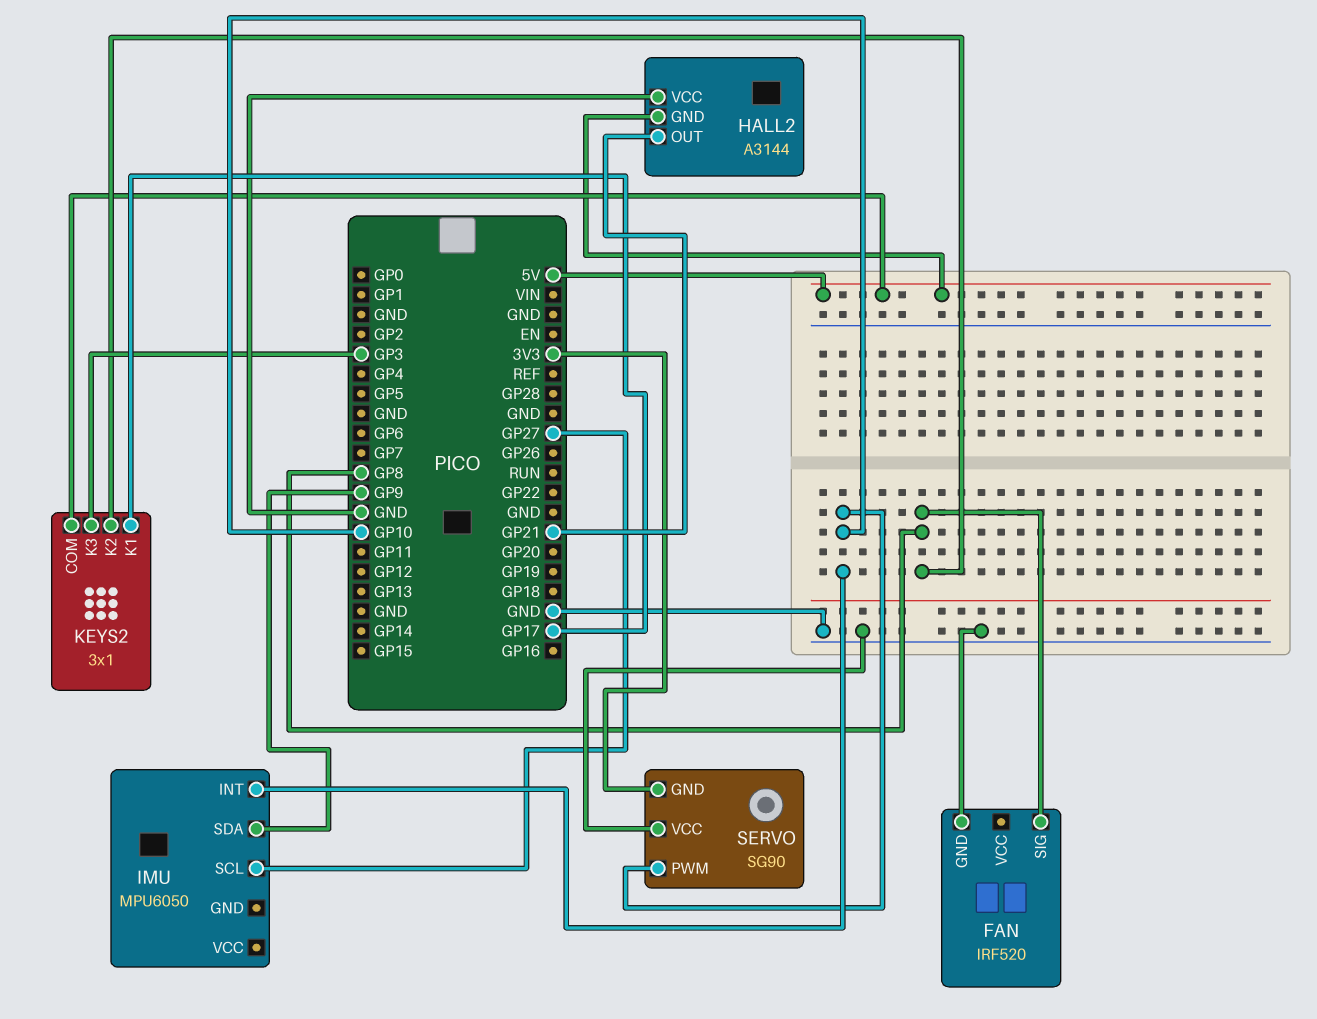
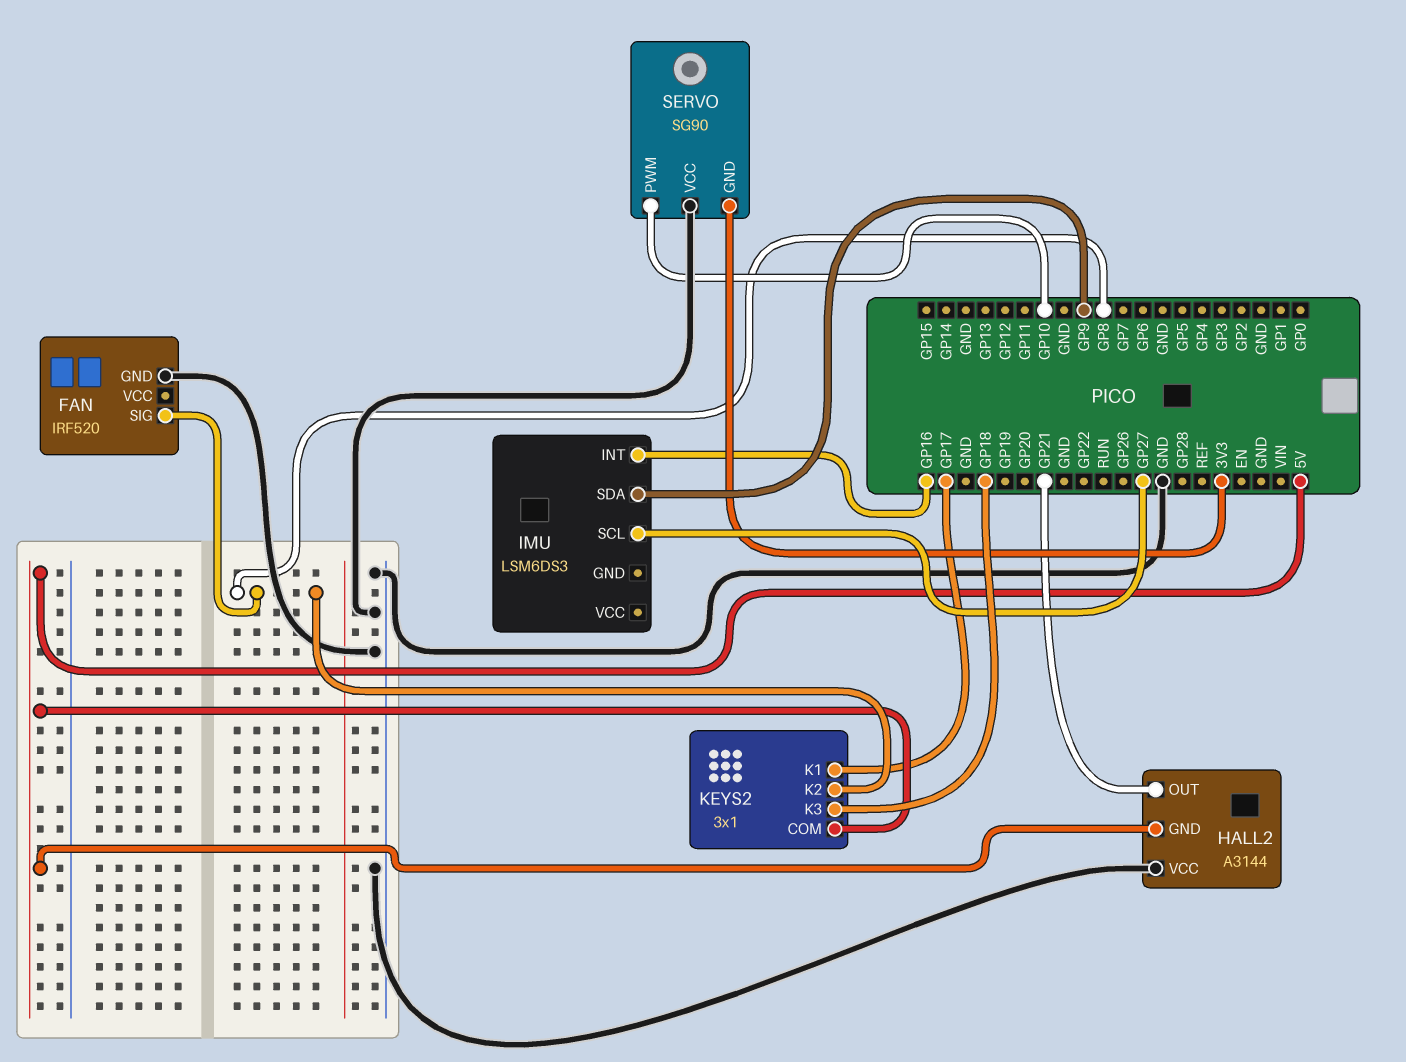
IMU: MPU6050 -> LSM6DS3
IMU pin INT: GP10 -> GP16
KEYS2 pin K3: GP3 -> GP18

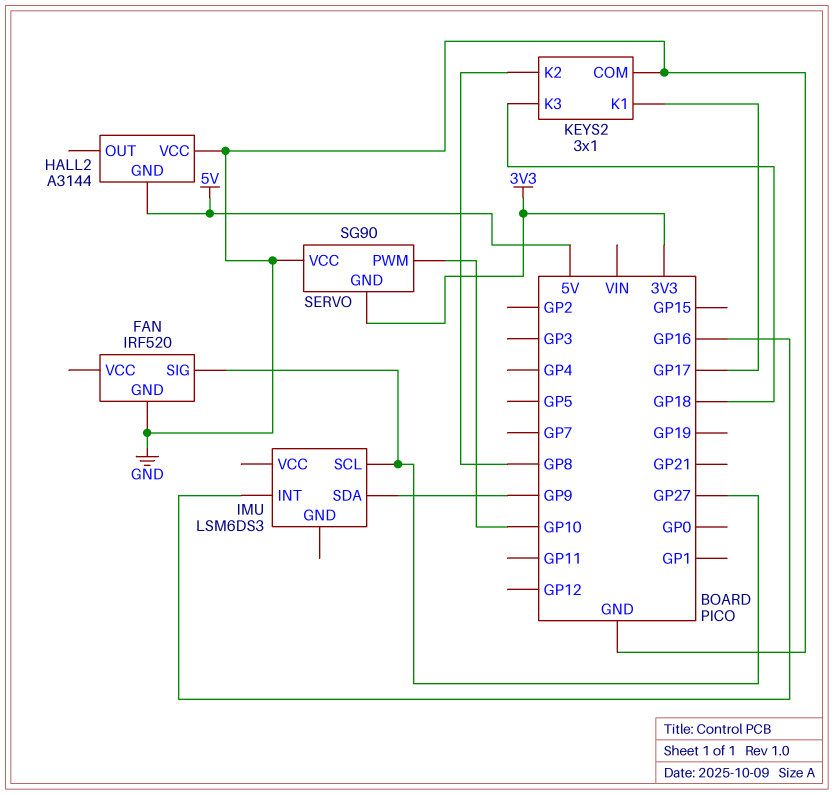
FAN pin SIG: GP8 -> GP27
HALL2 pin OUT: GP21 -> none
KEYS2 pin COM: 5V -> GND

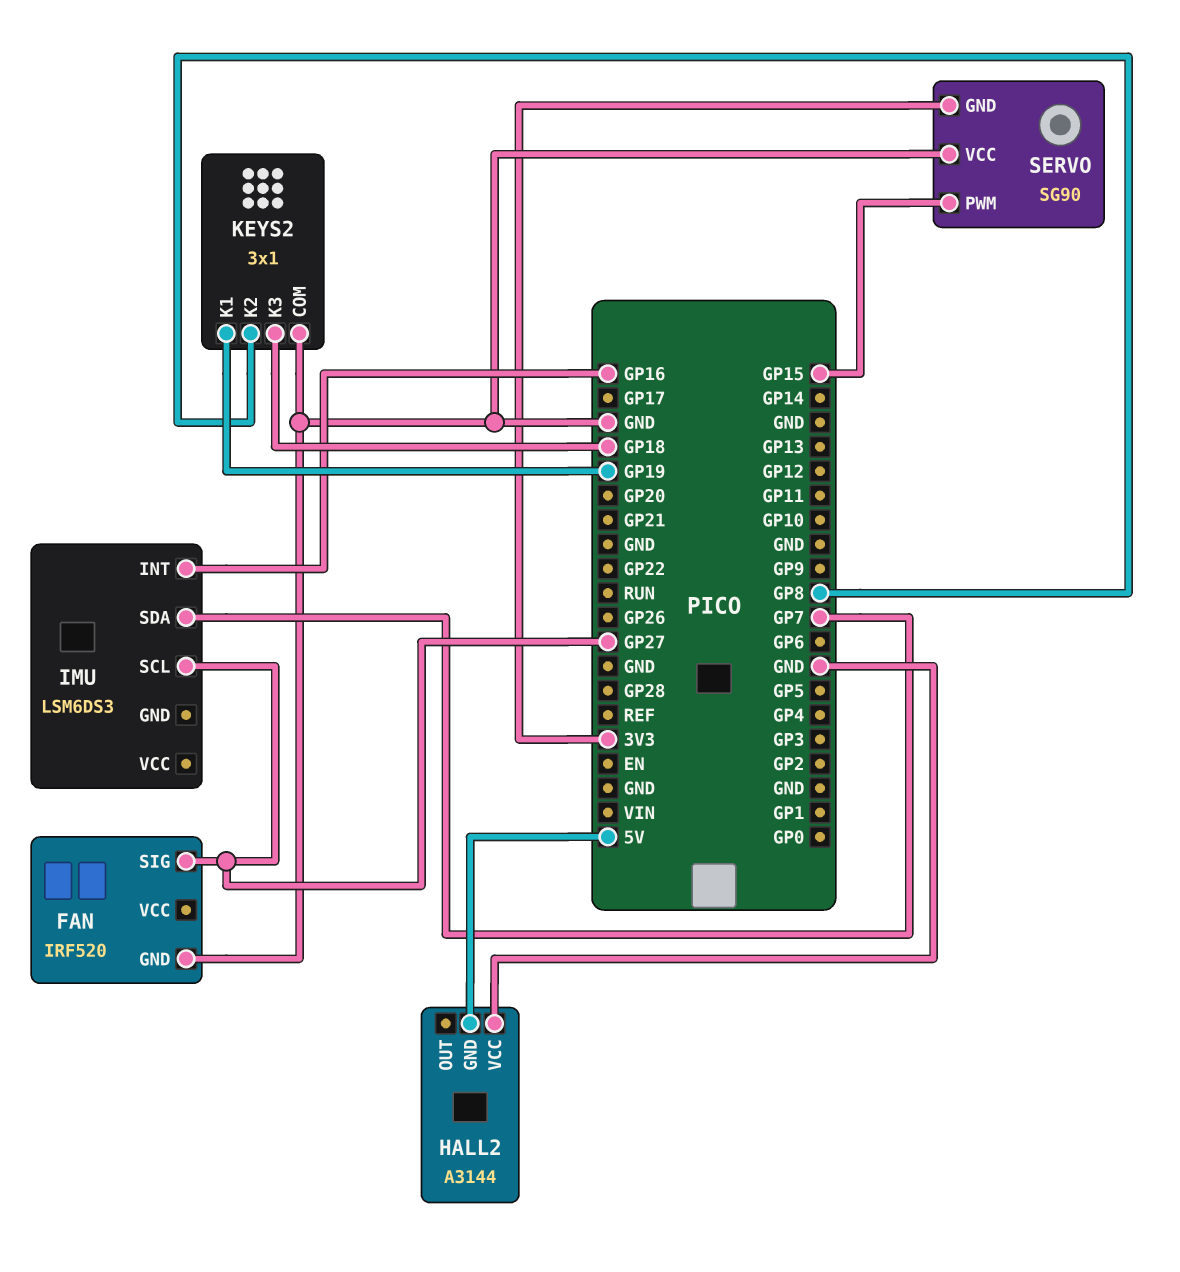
IMU pin SDA: GP9 -> GP7
KEYS2 pin K1: GP17 -> GP19
SERVO pin PWM: GP10 -> GP15

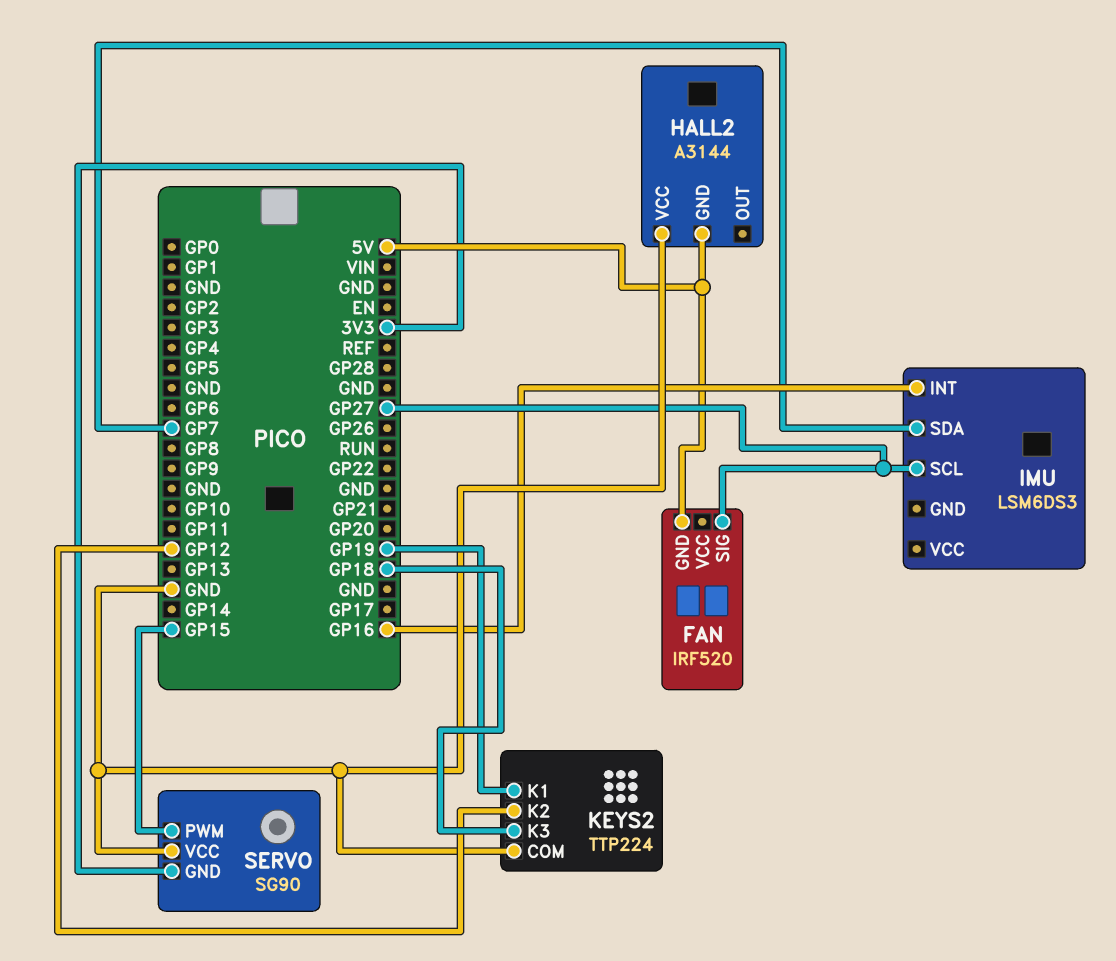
FAN pin GND: GND -> 5V
KEYS2: 3x1 -> TTP224
KEYS2 pin K2: GP8 -> GP12

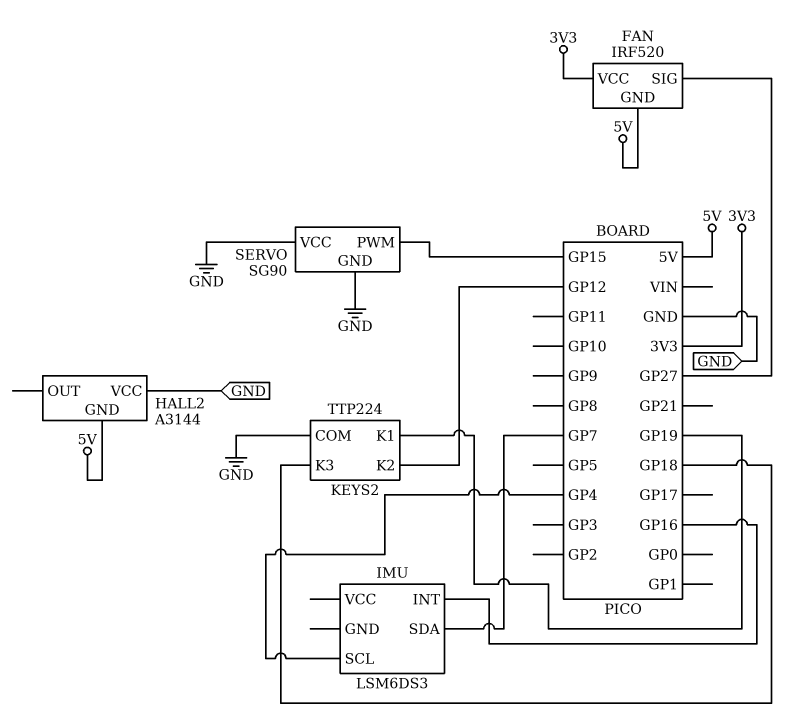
FAN pin VCC: none -> 3V3
IMU pin SCL: GP27 -> GP4
SERVO pin GND: 3V3 -> GND

